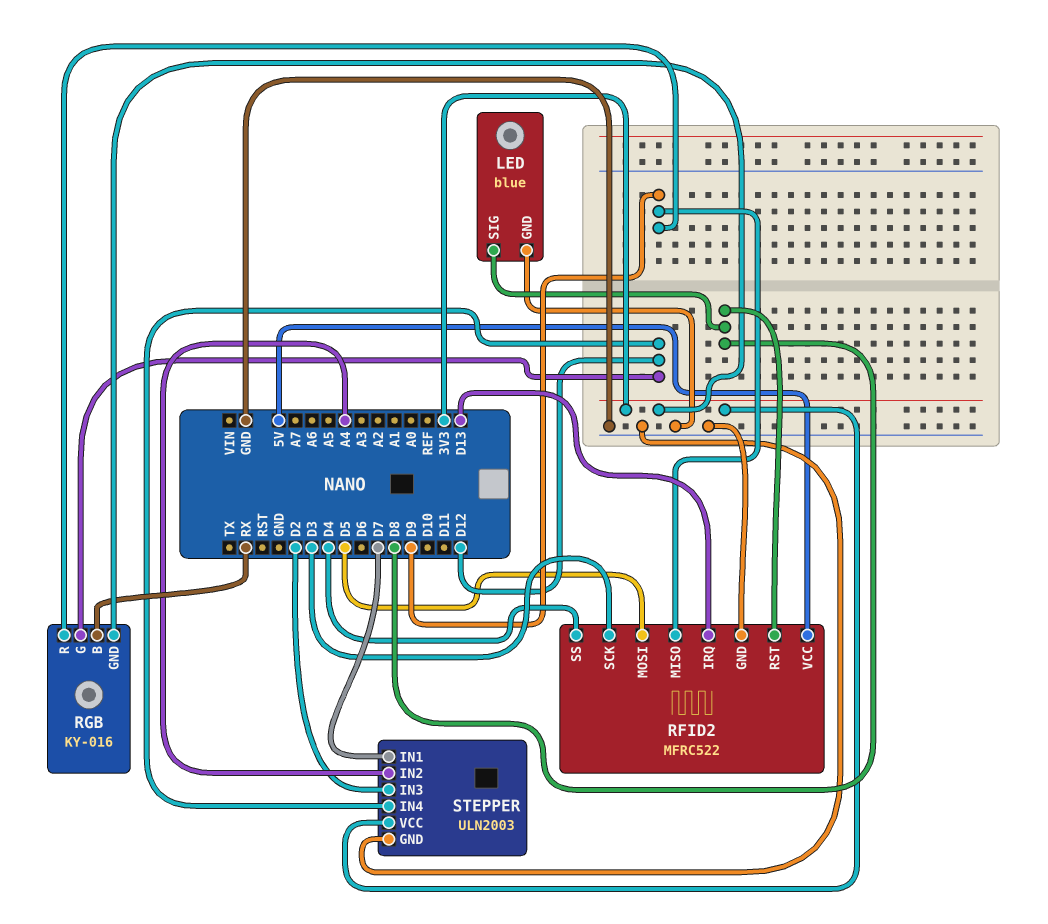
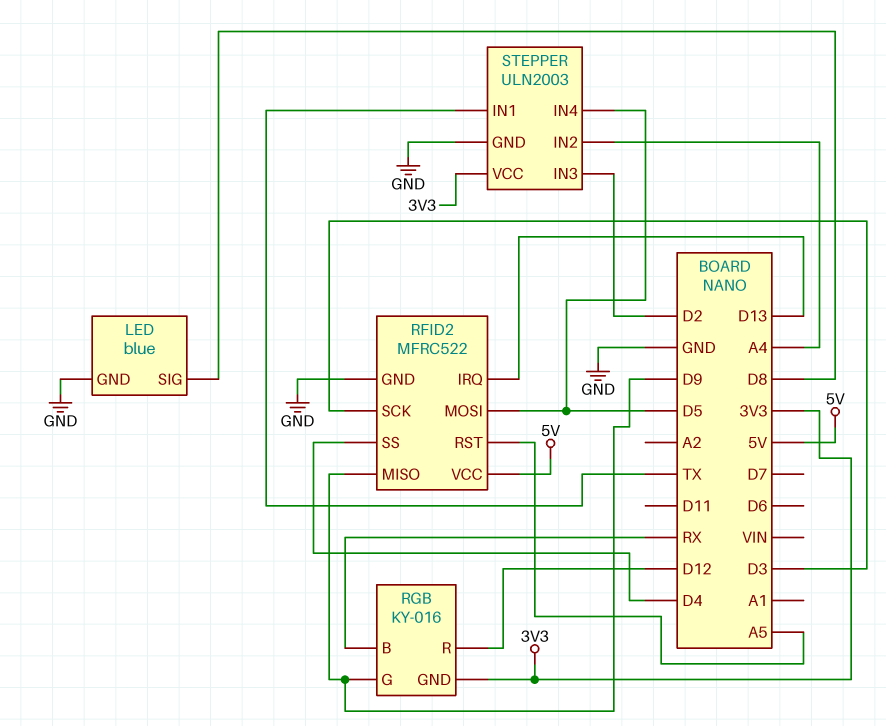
RFID2 pin RST: D8 -> A5
RGB pin G: D12 -> D9
RGB pin R: D9 -> D12
STEPPER pin IN1: D7 -> TX
STEPPER pin IN4: D12 -> D5

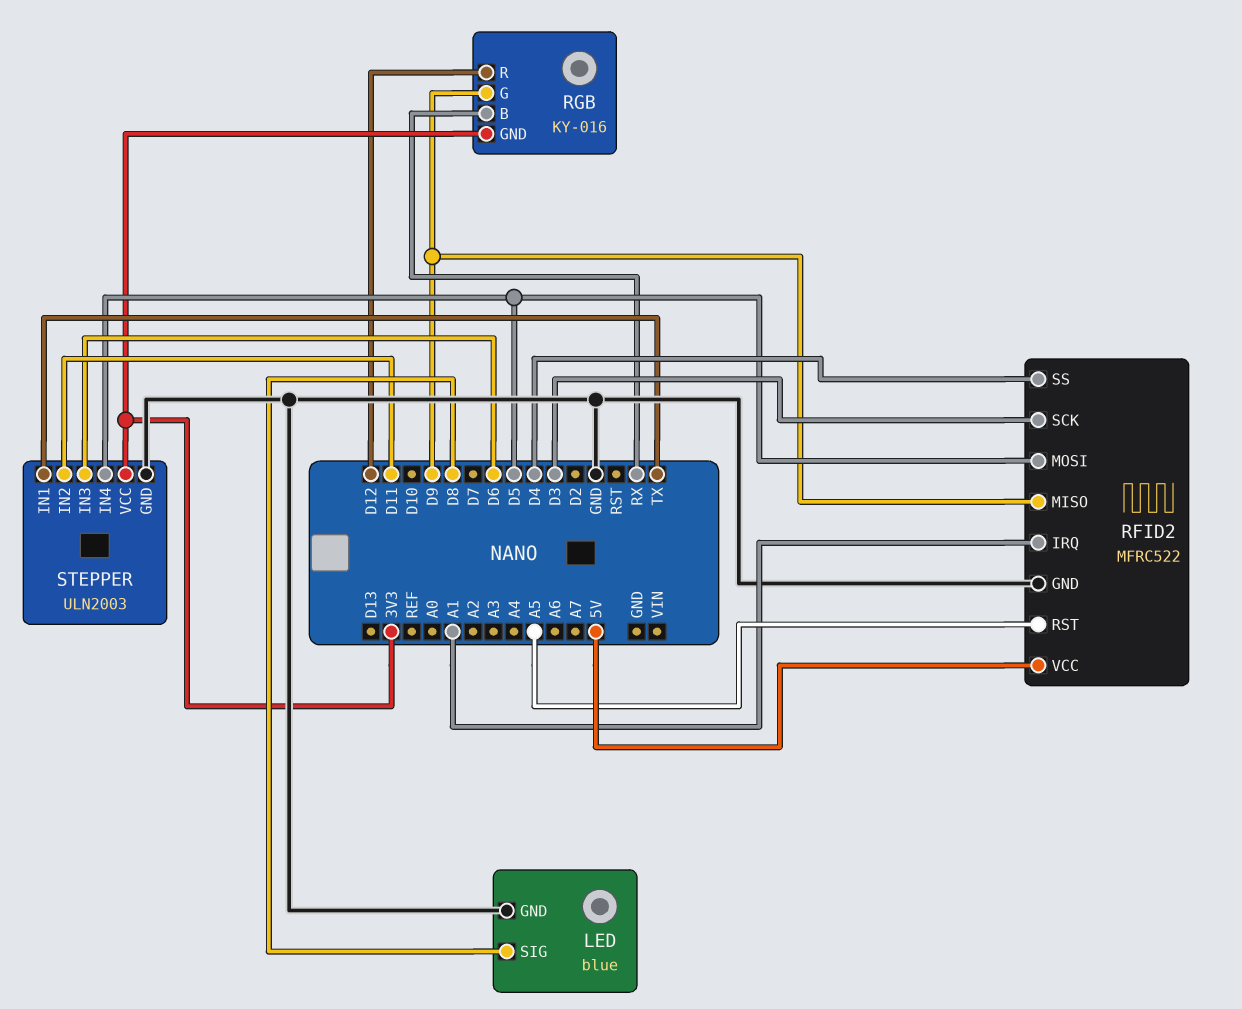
RFID2 pin IRQ: D13 -> A1
STEPPER pin IN2: A4 -> D11
STEPPER pin IN3: D2 -> D6

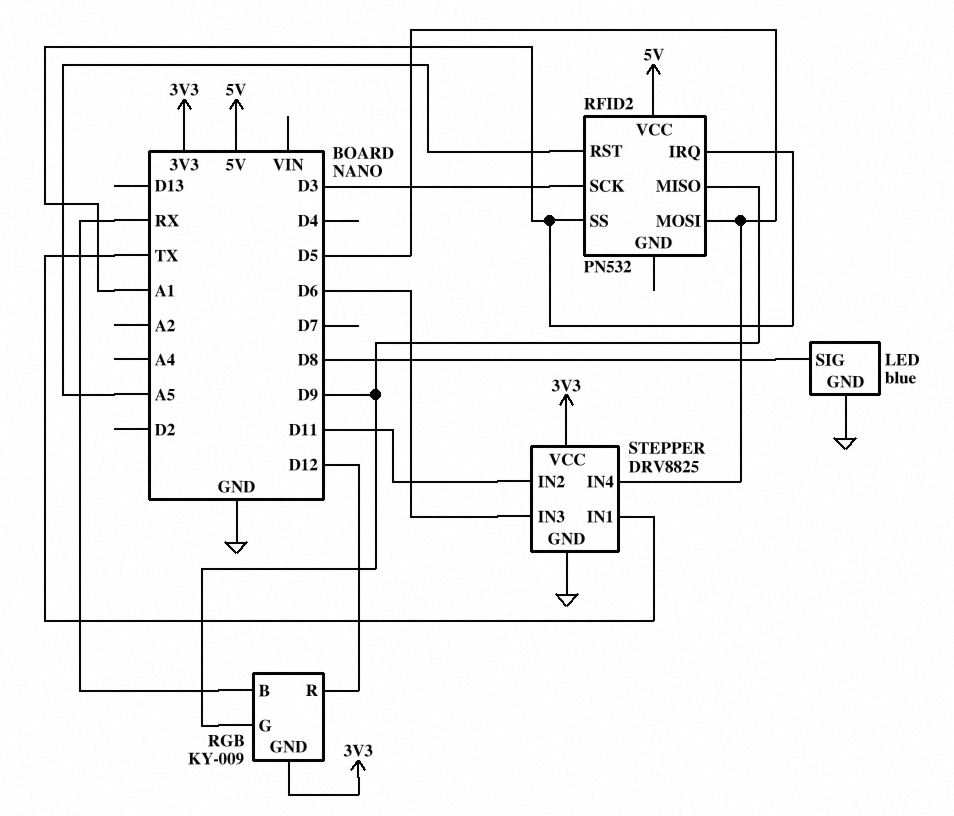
RFID2: MFRC522 -> PN532
RFID2 pin GND: GND -> none
RFID2 pin SS: D4 -> A1
RGB: KY-016 -> KY-009
STEPPER: ULN2003 -> DRV8825

